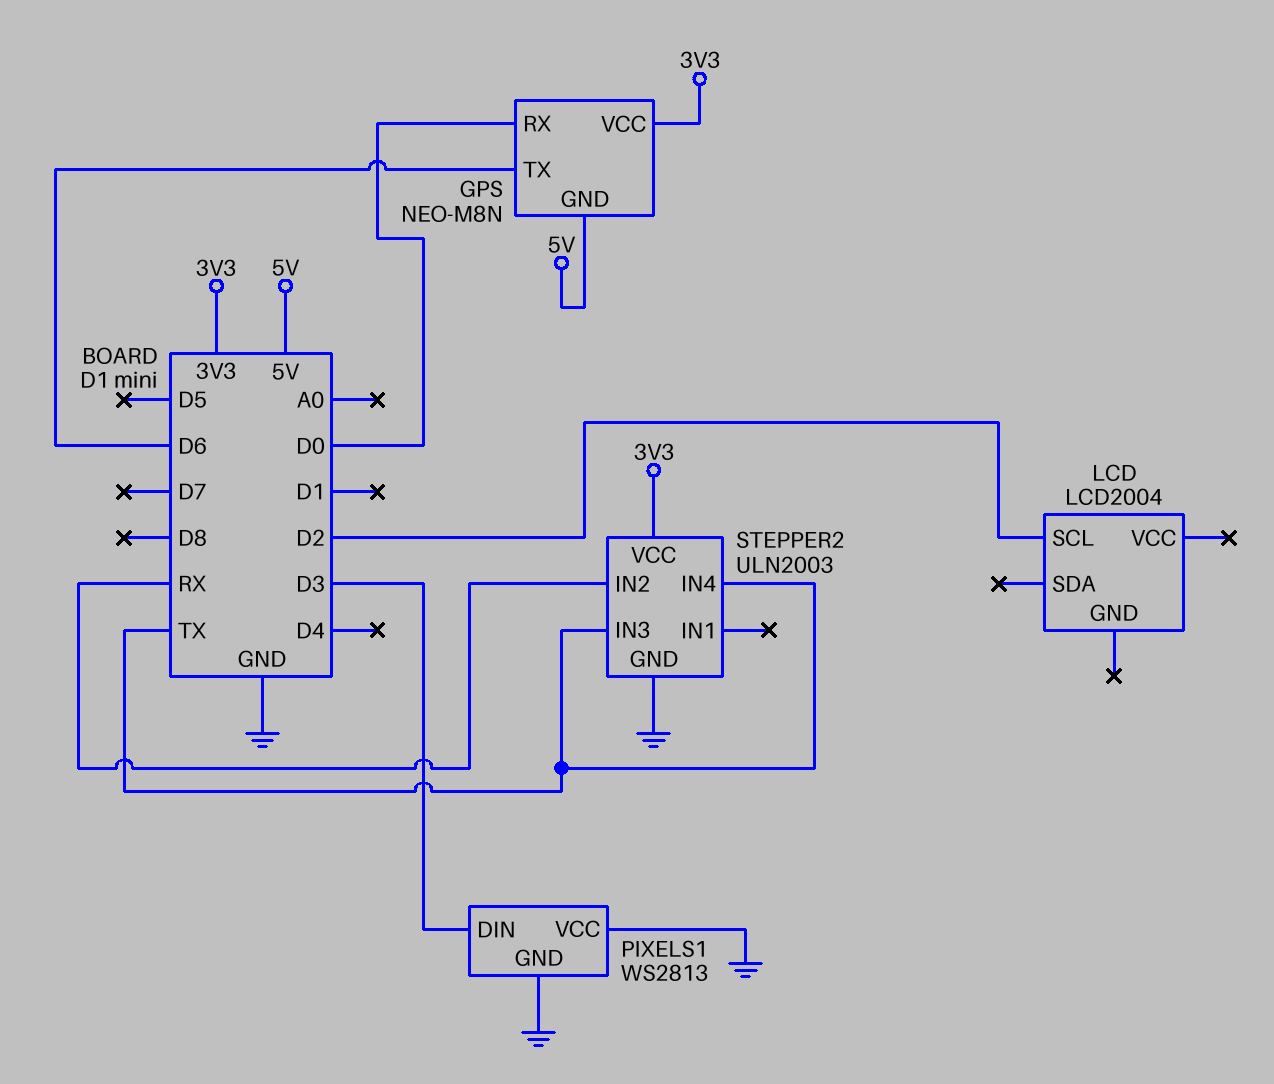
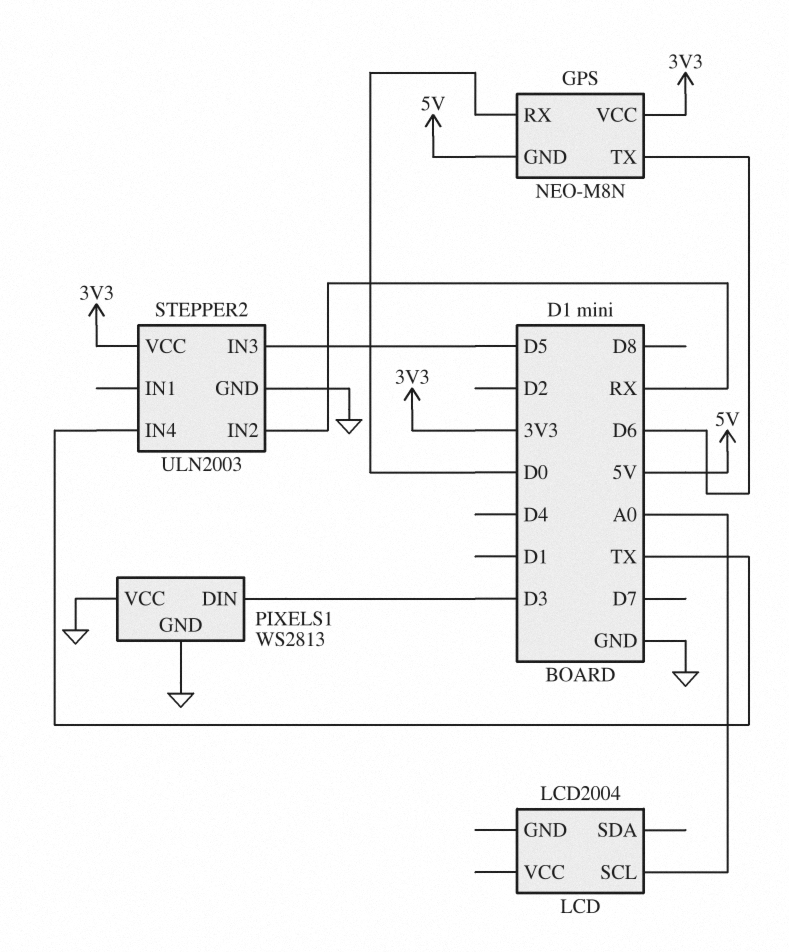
LCD pin SCL: D2 -> A0
STEPPER2 pin IN3: TX -> D5

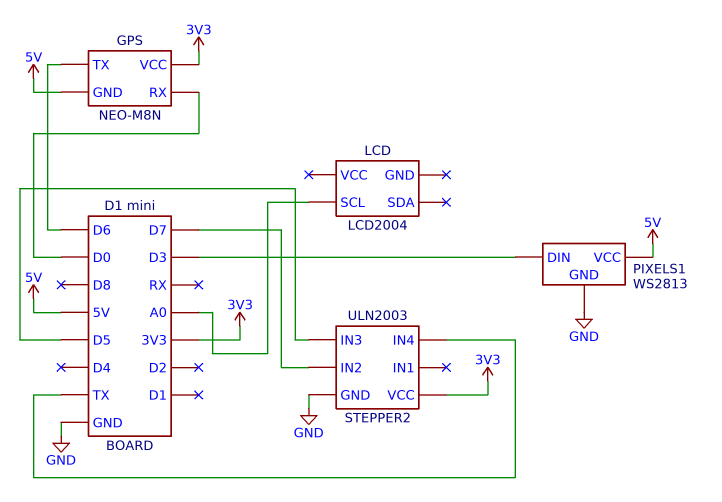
PIXELS1 pin VCC: GND -> 5V
STEPPER2 pin IN2: RX -> D7

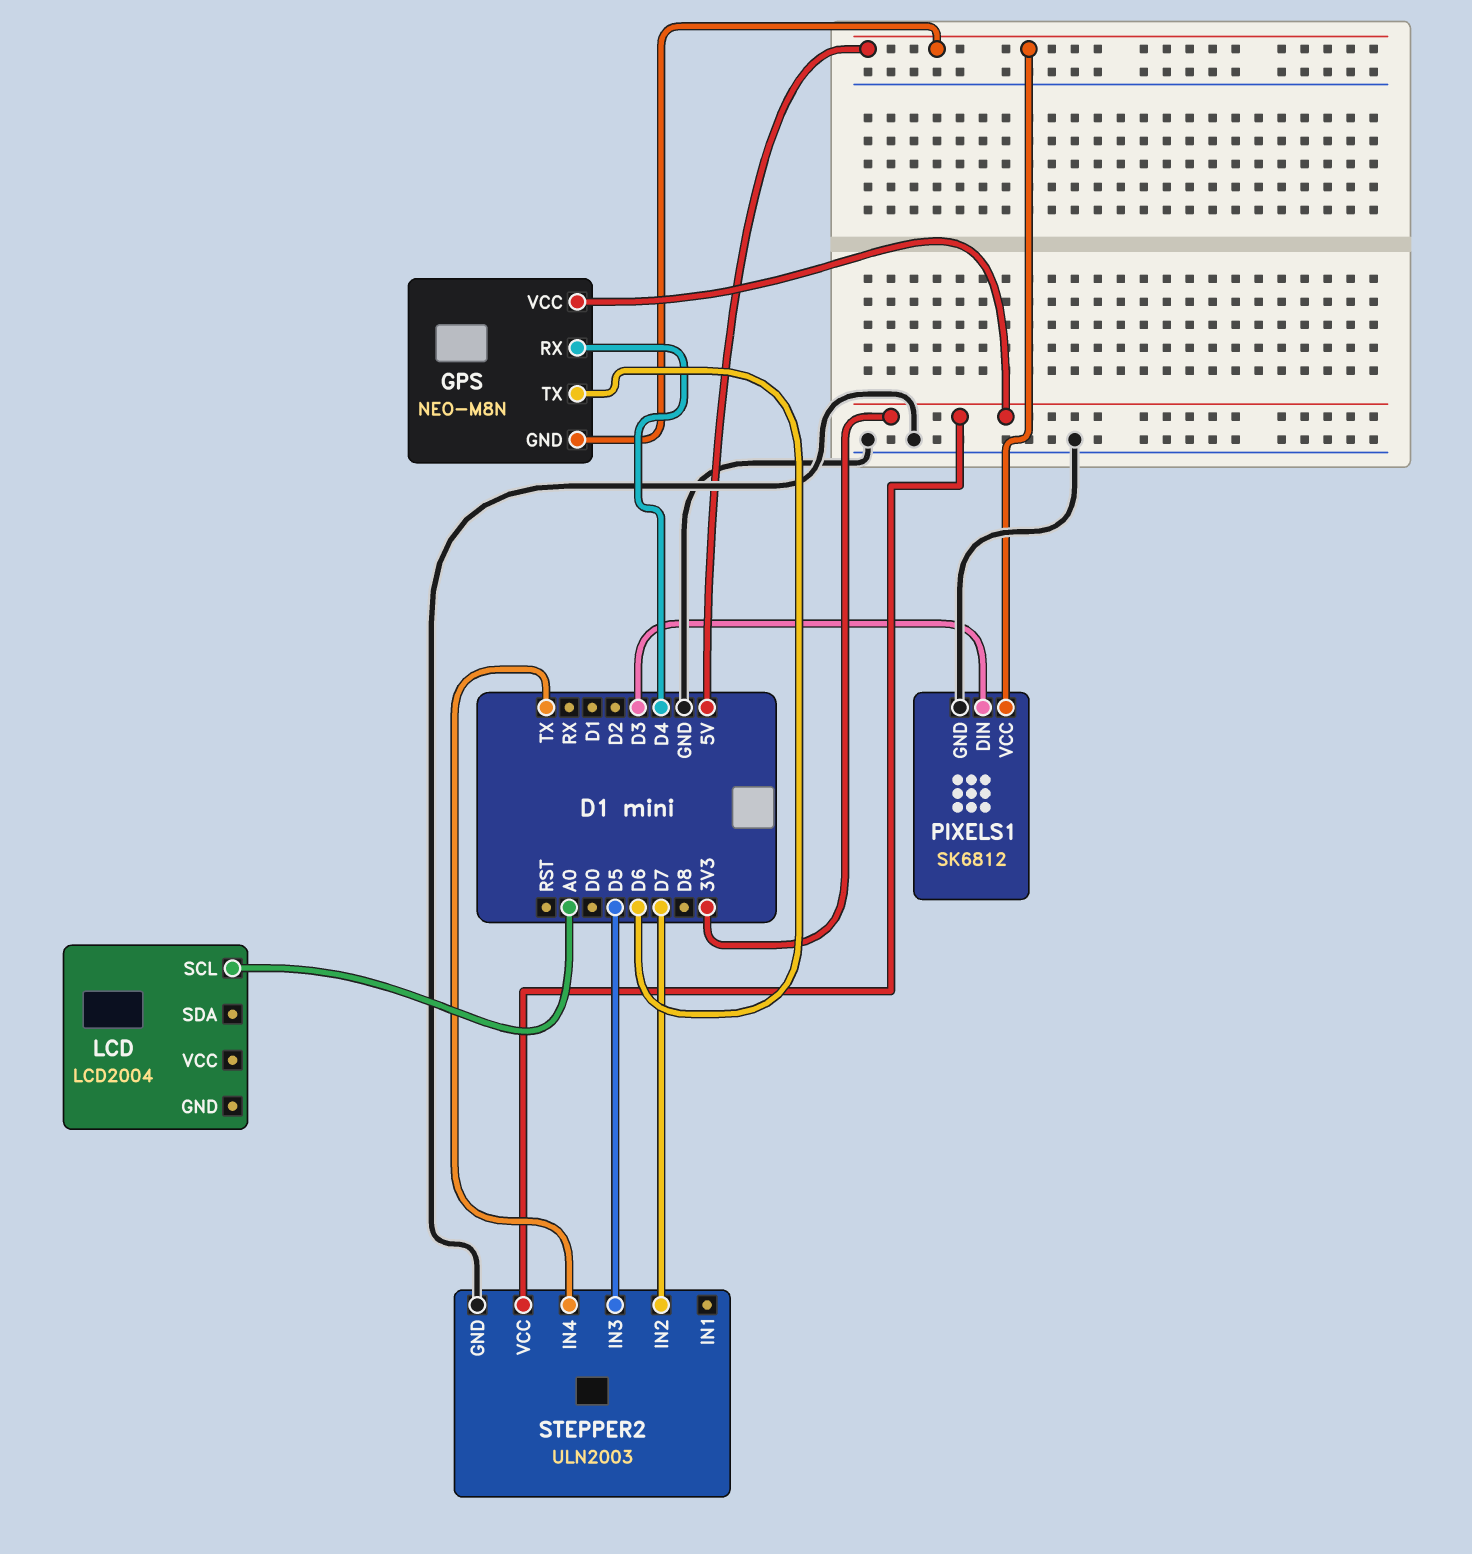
GPS pin RX: D0 -> D4
PIXELS1: WS2813 -> SK6812

